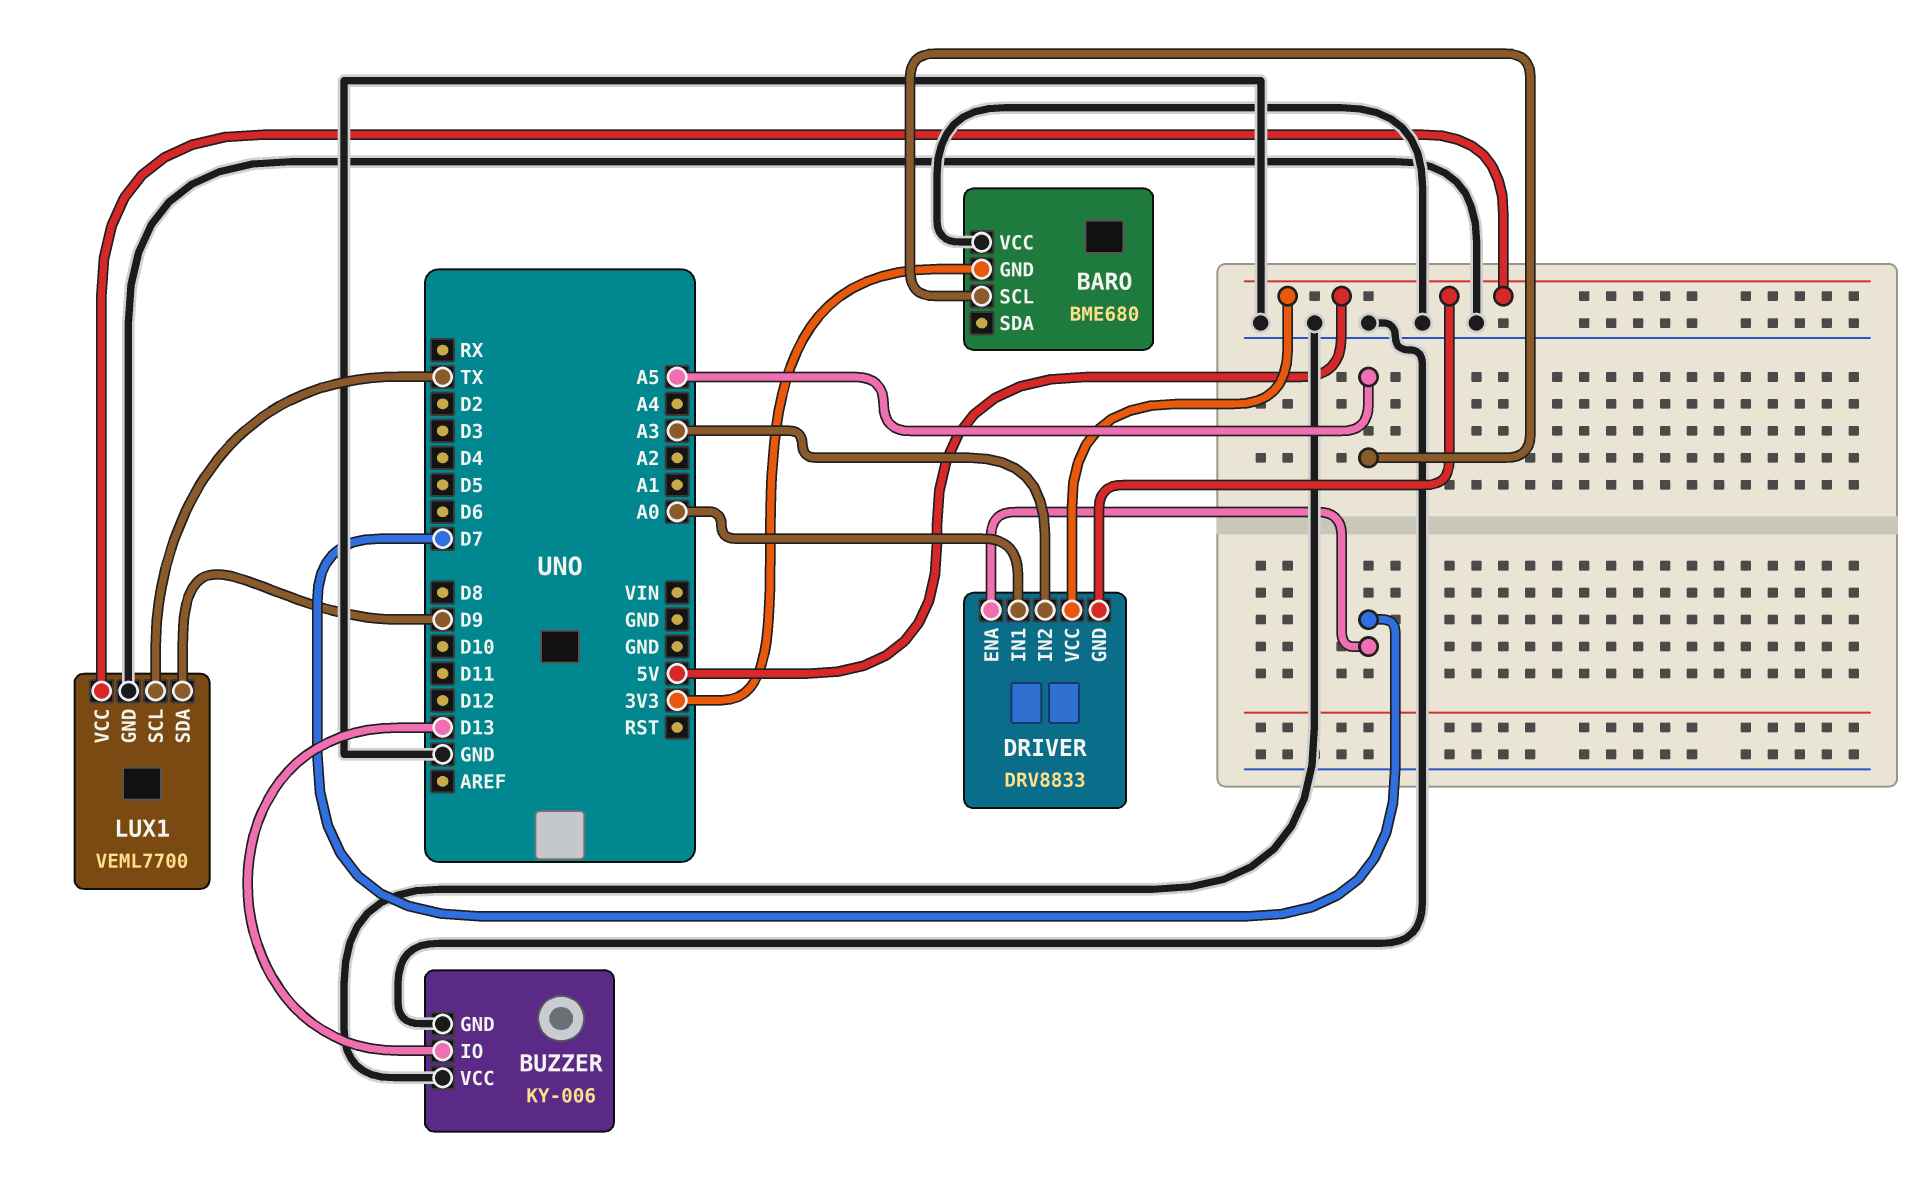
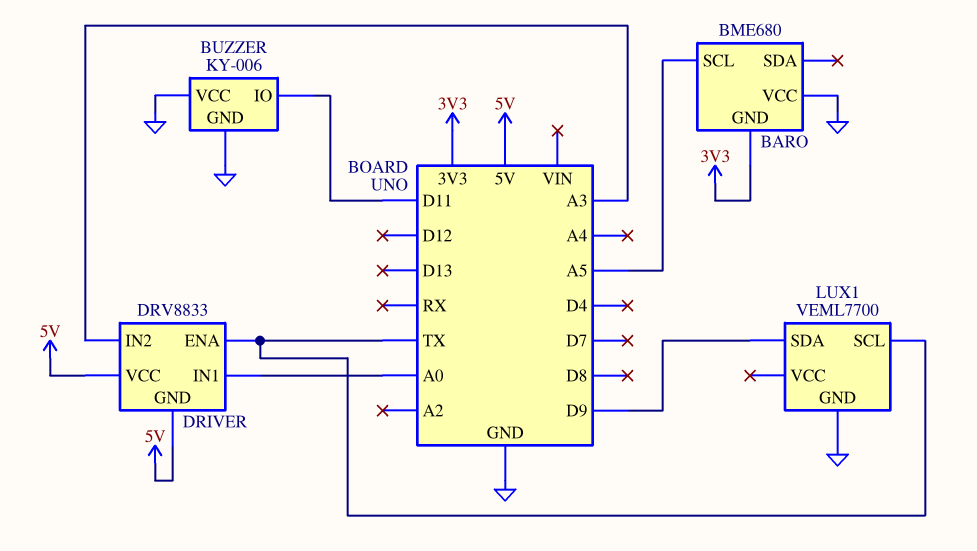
BUZZER pin IO: D13 -> D11
DRIVER pin ENA: D7 -> TX
LUX1 pin VCC: 5V -> none

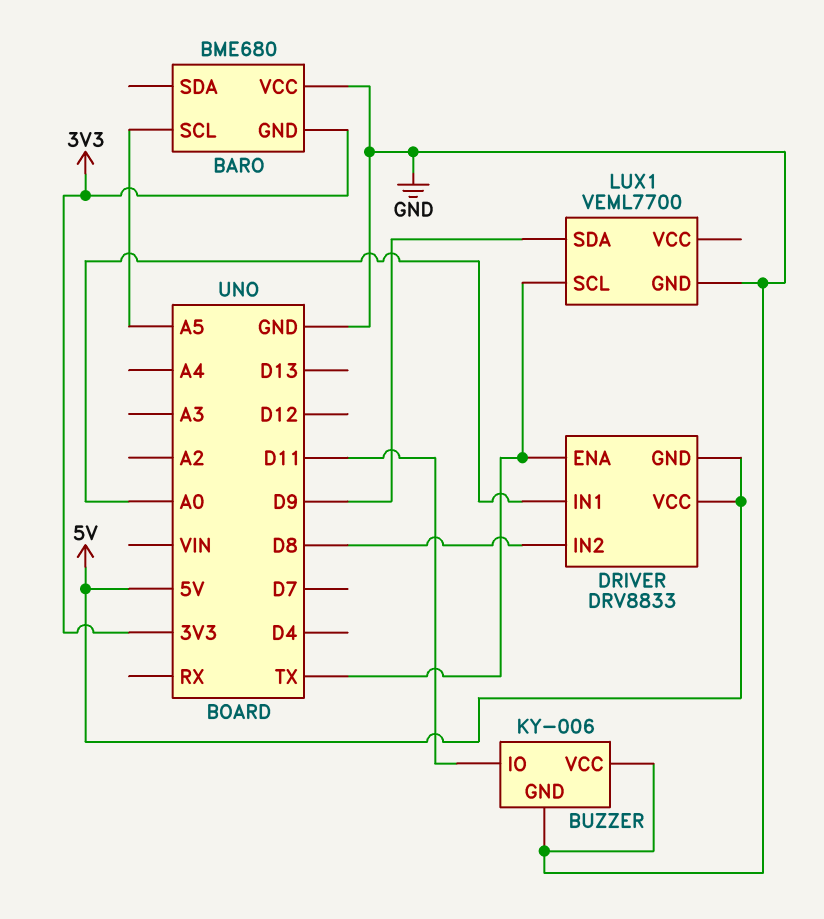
DRIVER pin IN2: A3 -> D8

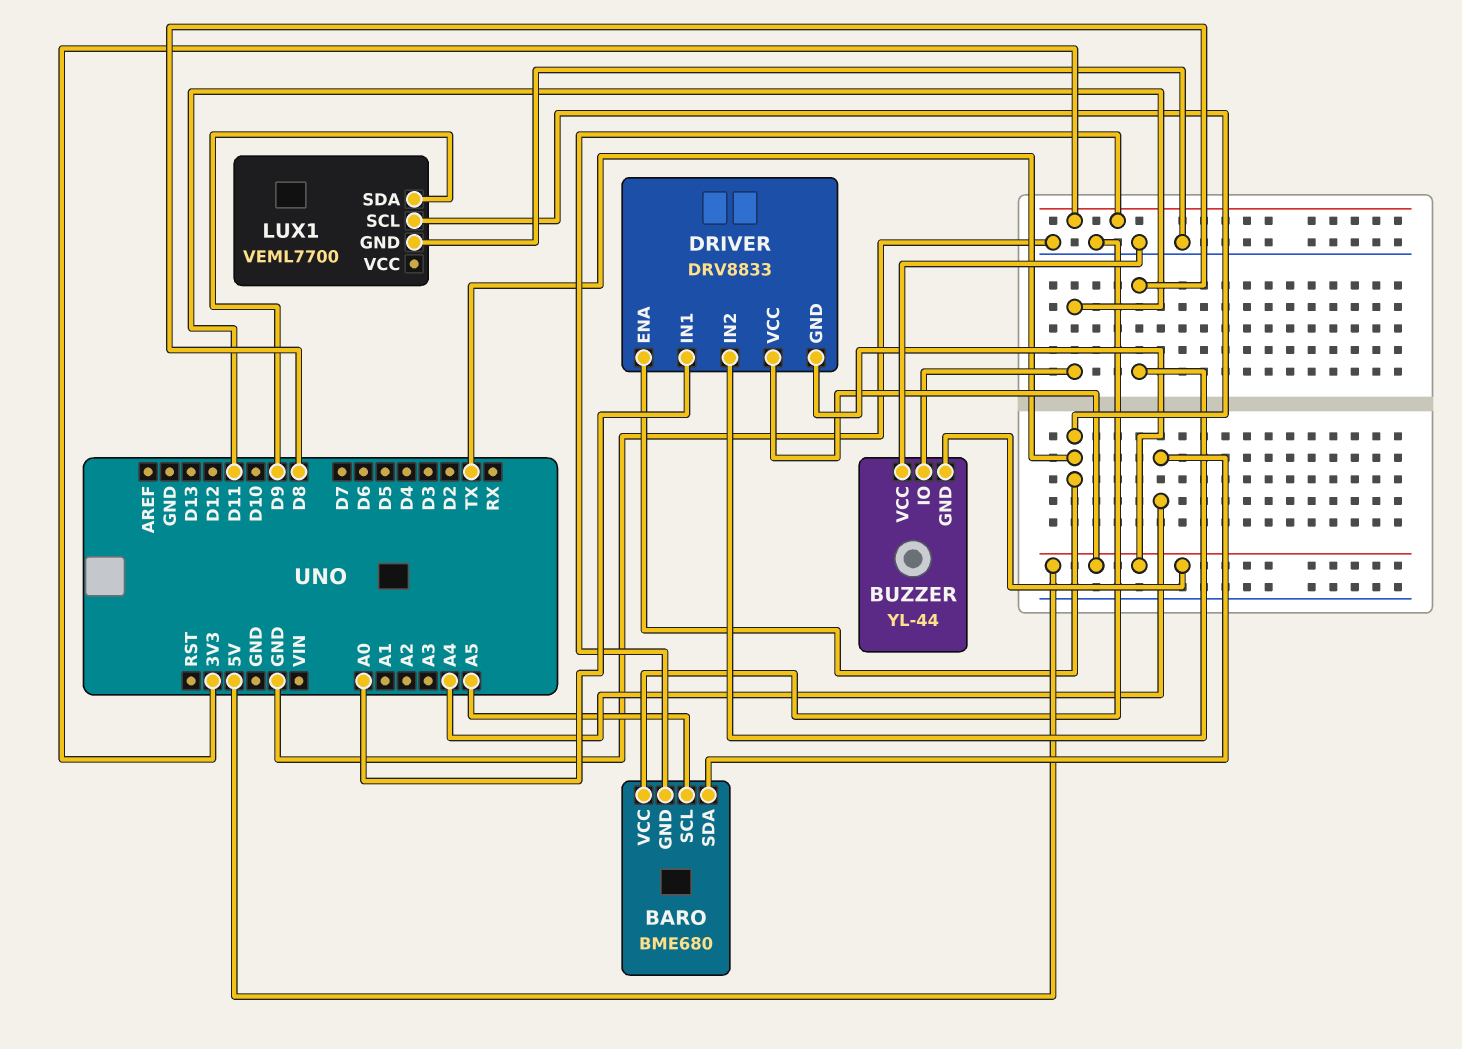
BARO pin SDA: none -> A4
BUZZER: KY-006 -> YL-44
BUZZER pin GND: GND -> 5V

